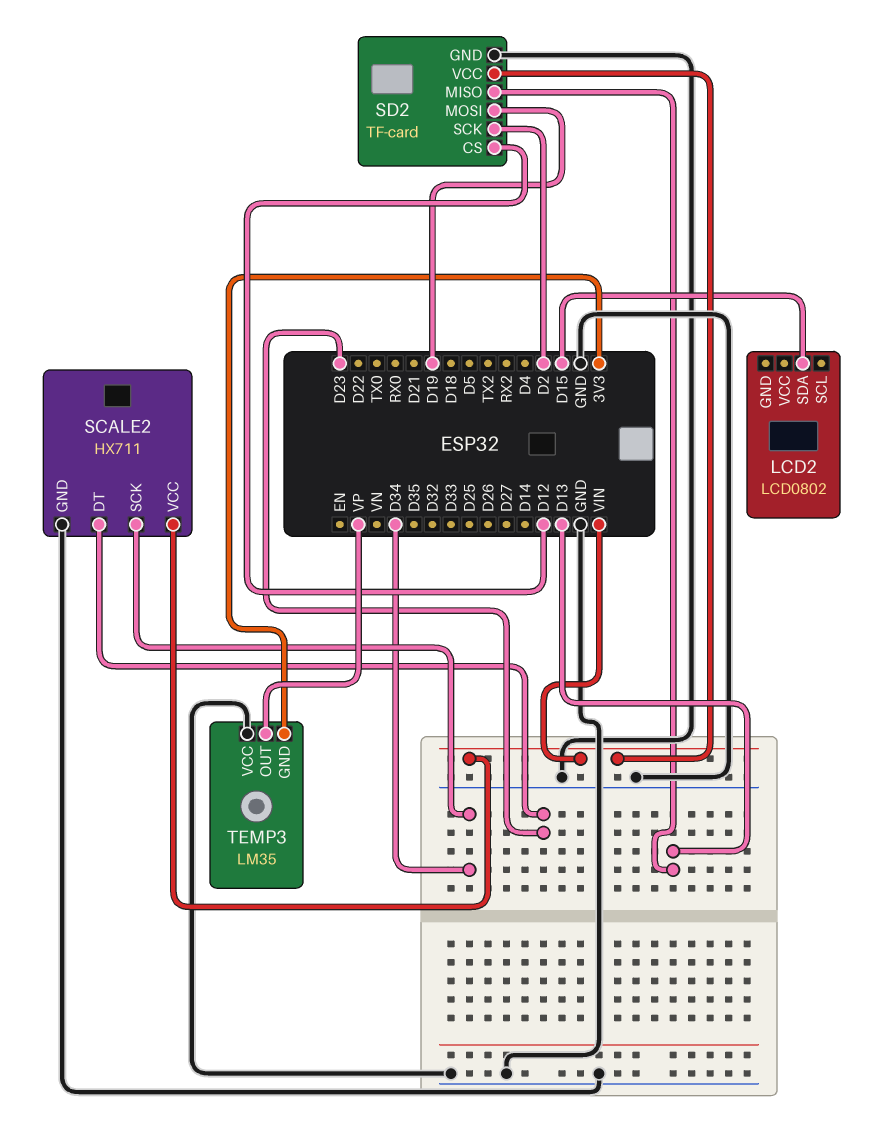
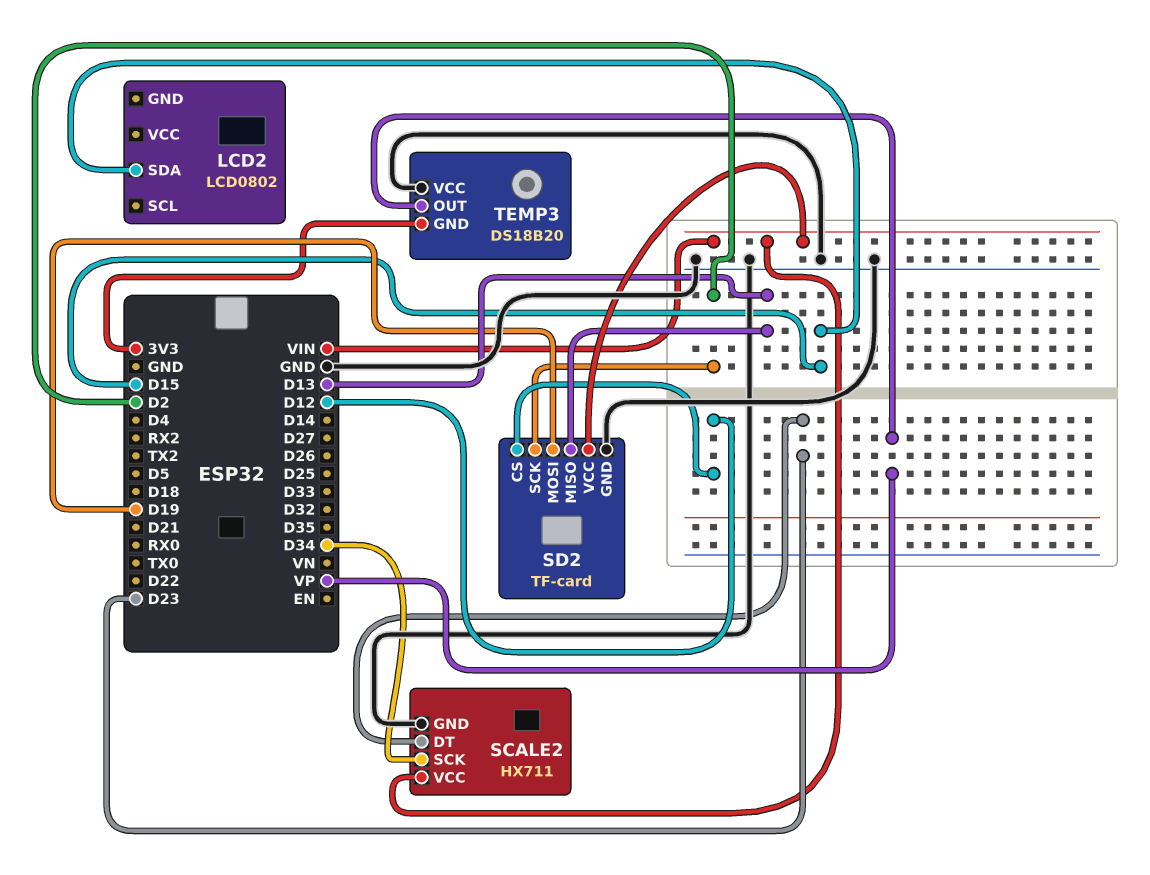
TEMP3: LM35 -> DS18B20

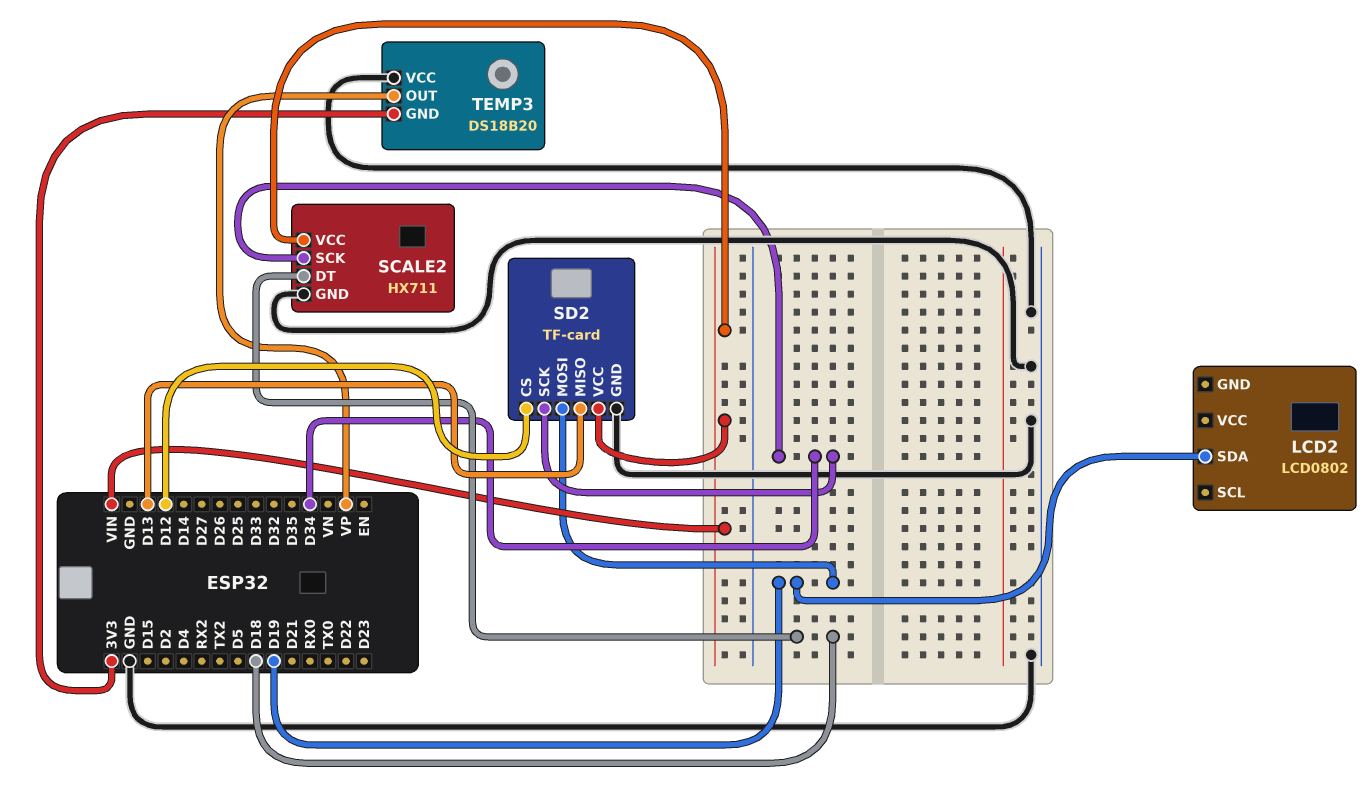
LCD2 pin SDA: D15 -> D19
SCALE2 pin DT: D23 -> D18
SD2 pin SCK: D2 -> D34

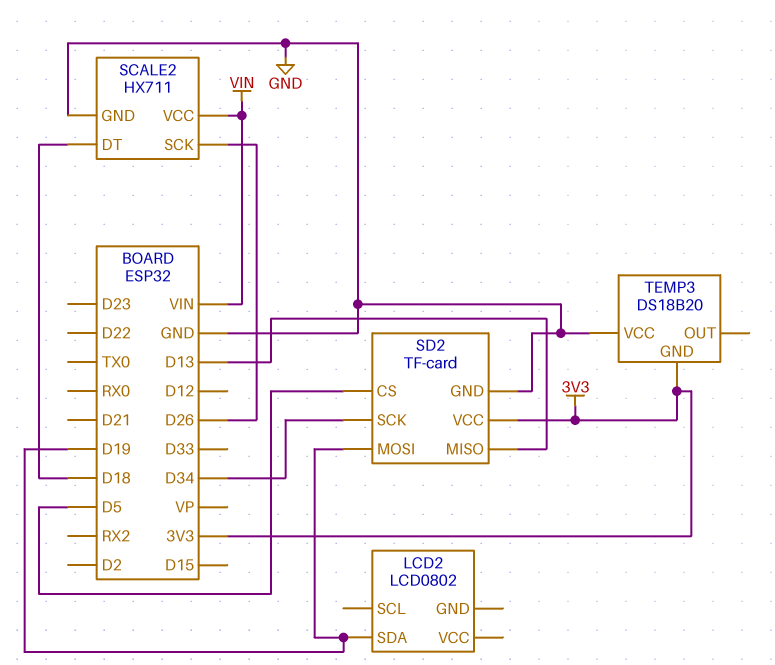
SCALE2 pin SCK: D34 -> D26
SD2 pin CS: D12 -> D5
SD2 pin VCC: VIN -> 3V3
TEMP3 pin OUT: VP -> none

